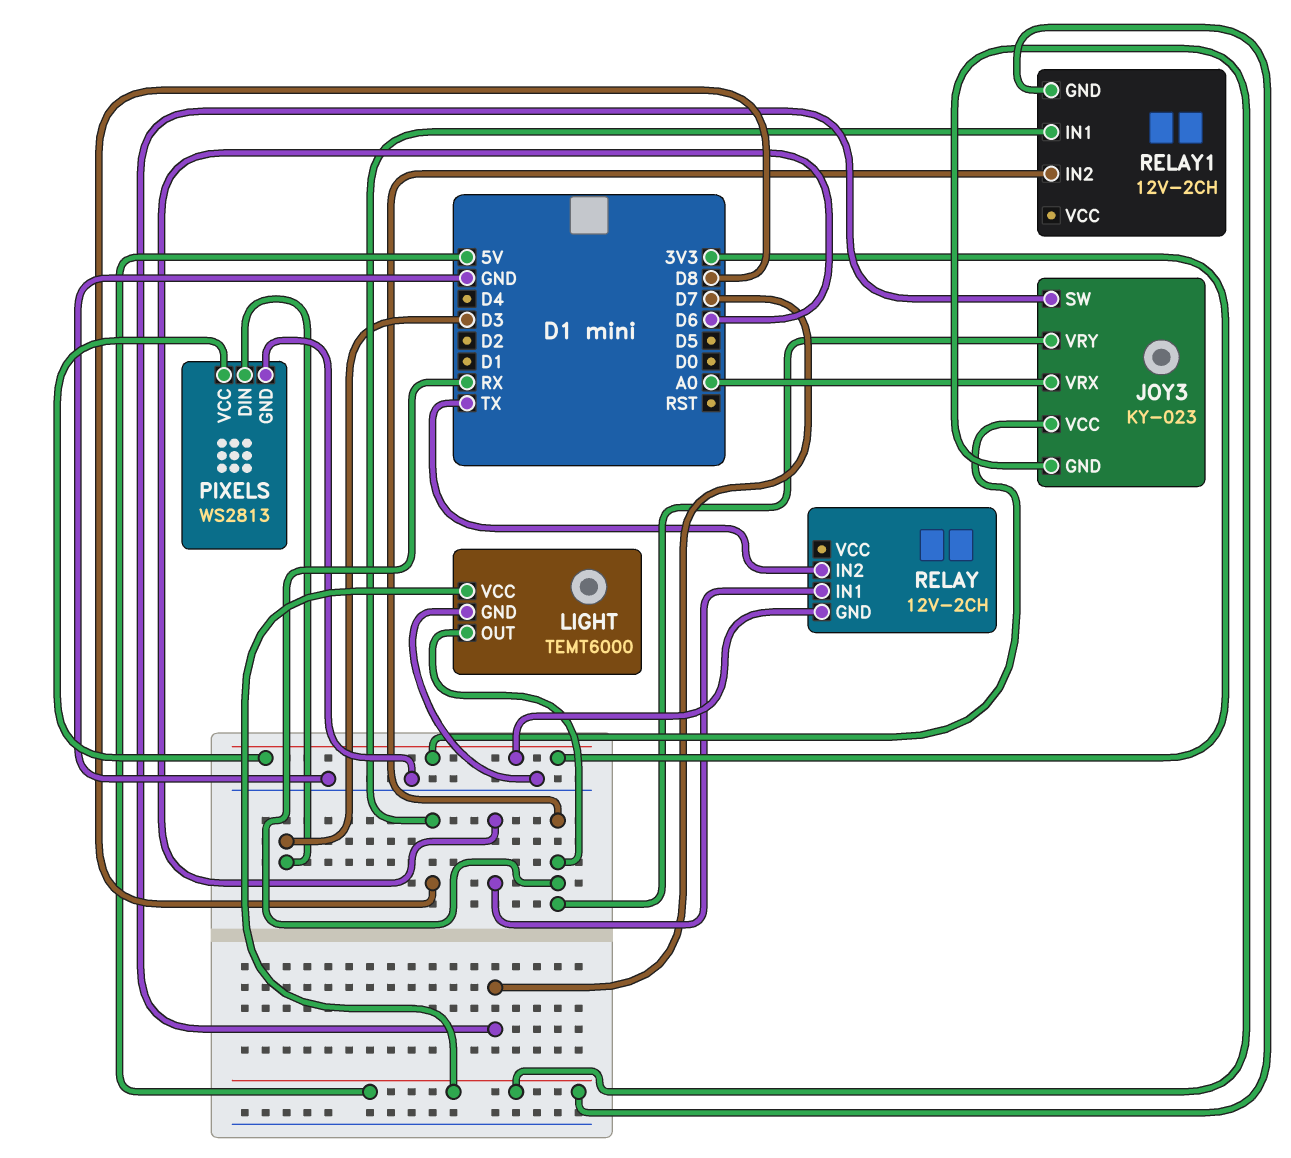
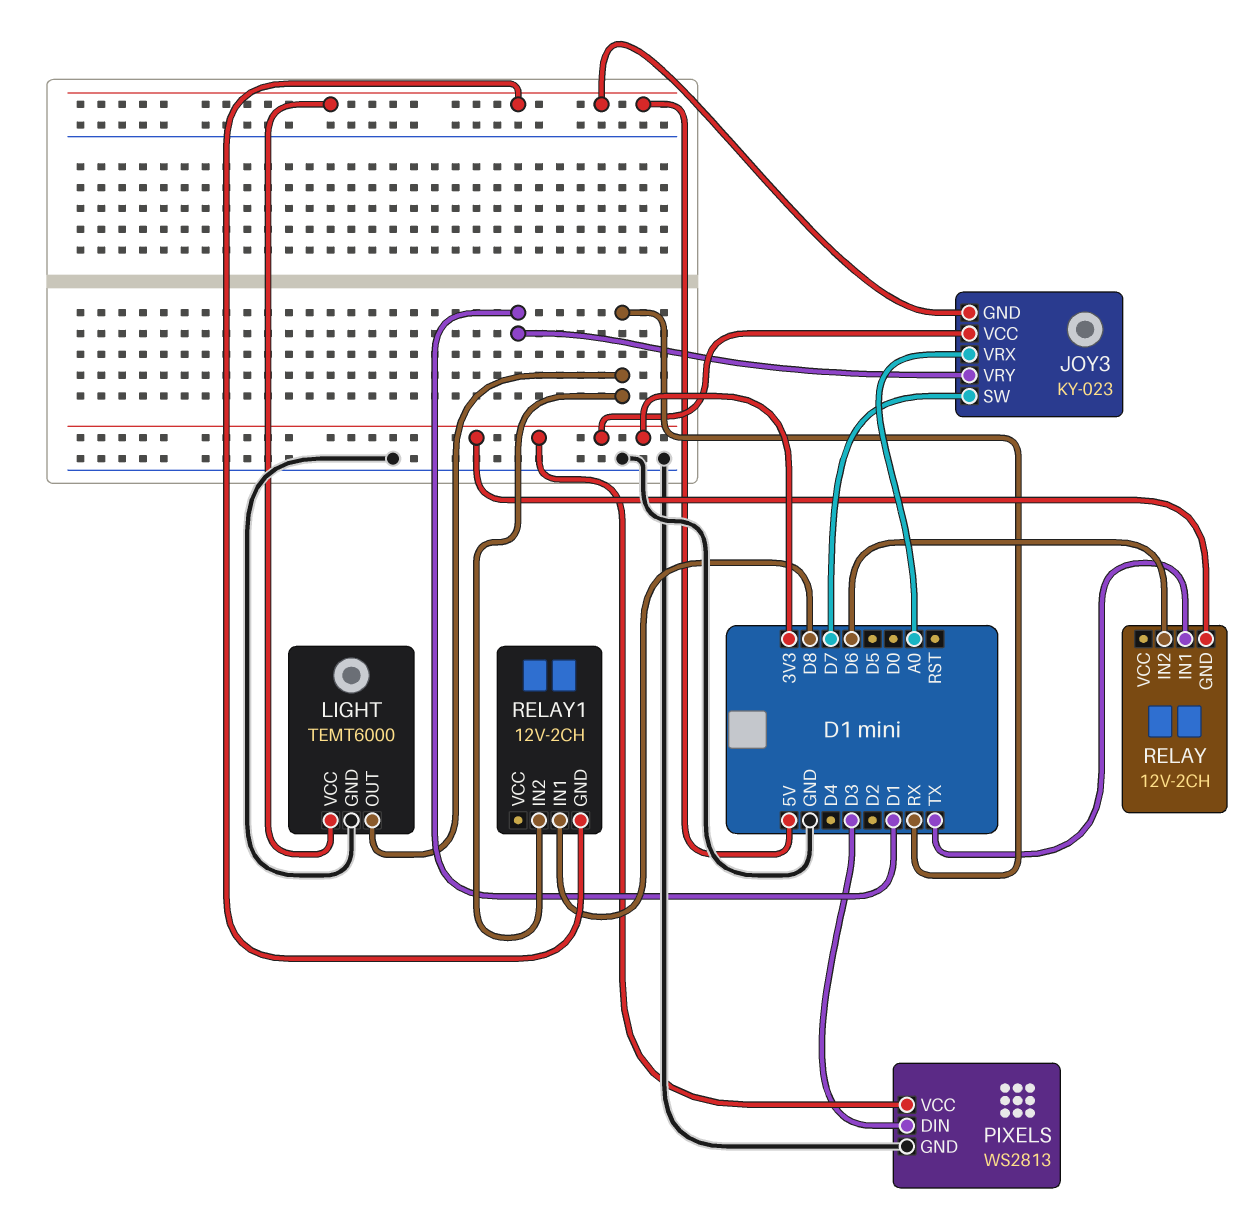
JOY3 pin VRY: RX -> D1
RELAY pin IN1: D6 -> TX
RELAY pin IN2: TX -> D6

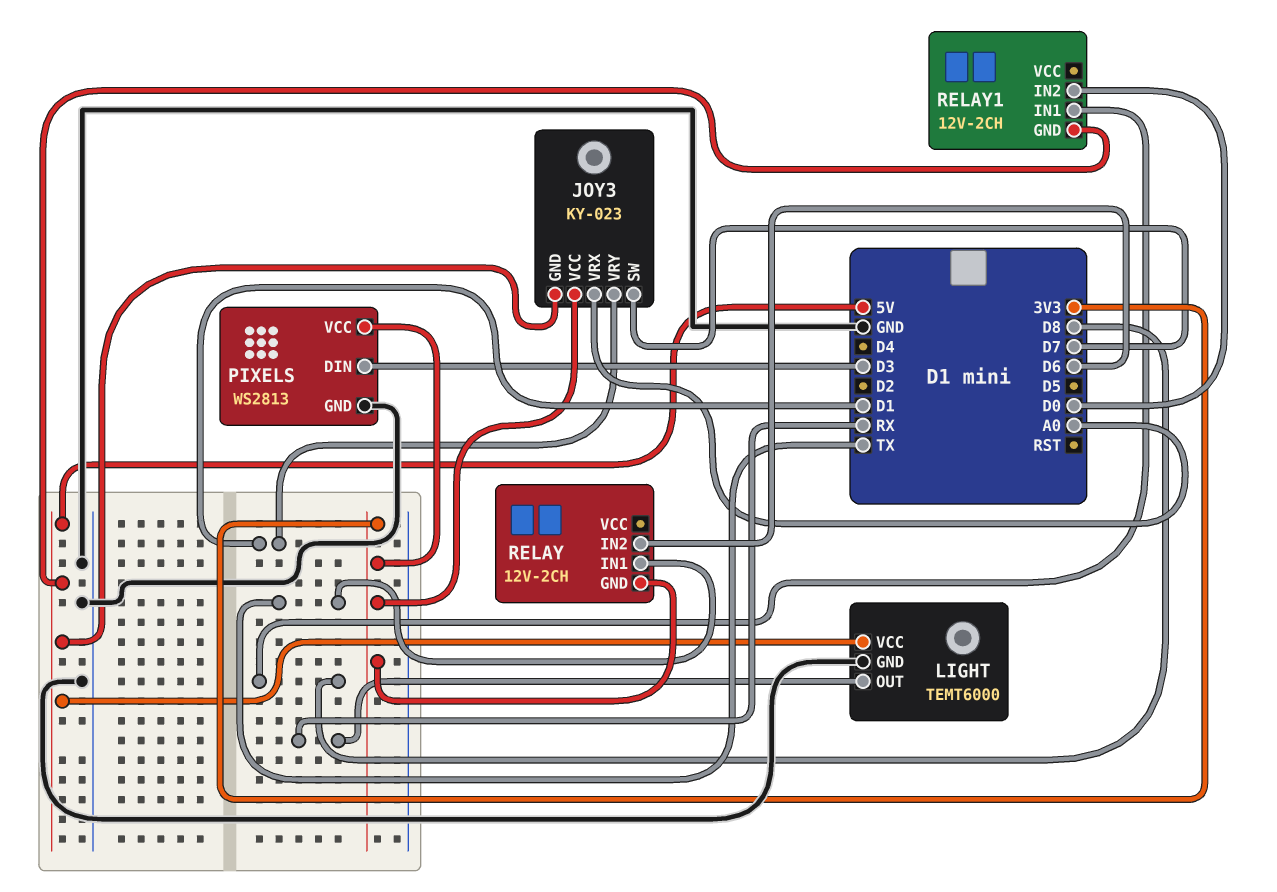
RELAY1 pin IN2: RX -> D0

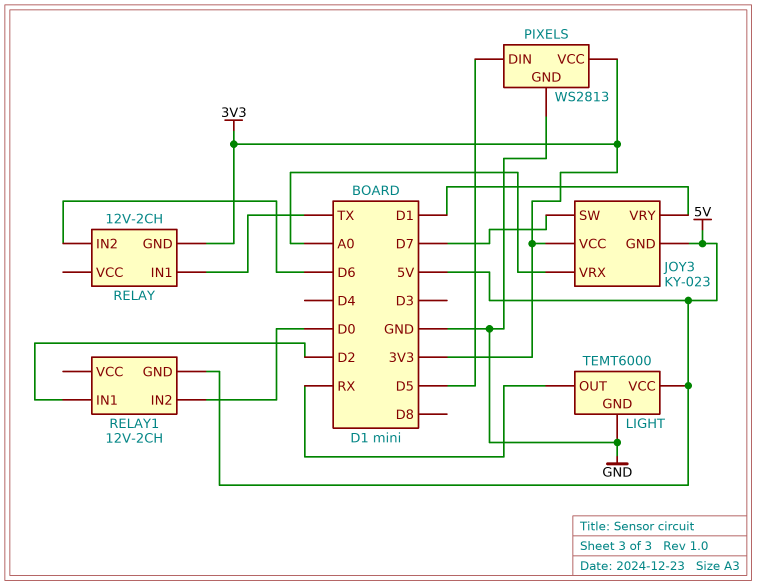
PIXELS pin DIN: D3 -> D5
RELAY1 pin IN1: D8 -> D2

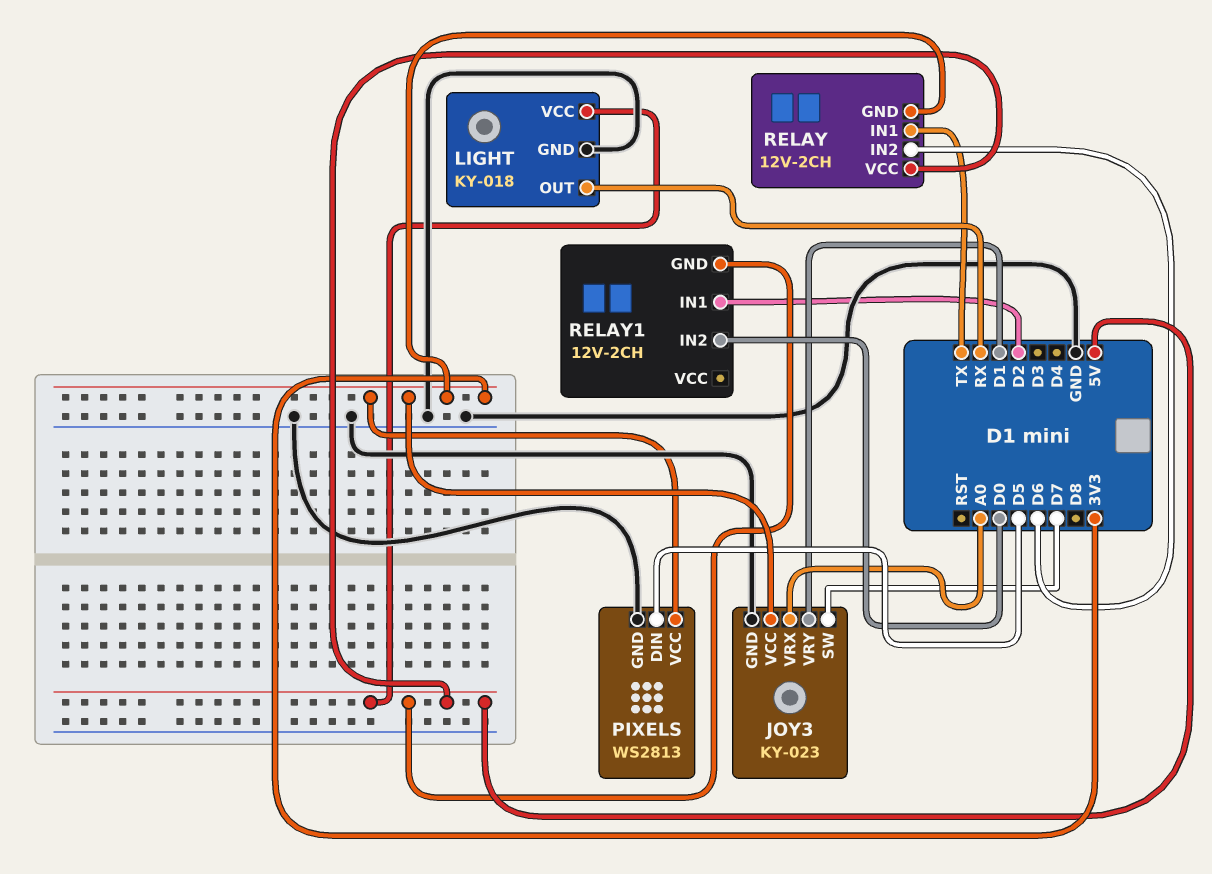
JOY3 pin GND: 5V -> GND
LIGHT: TEMT6000 -> KY-018
RELAY pin VCC: none -> 5V

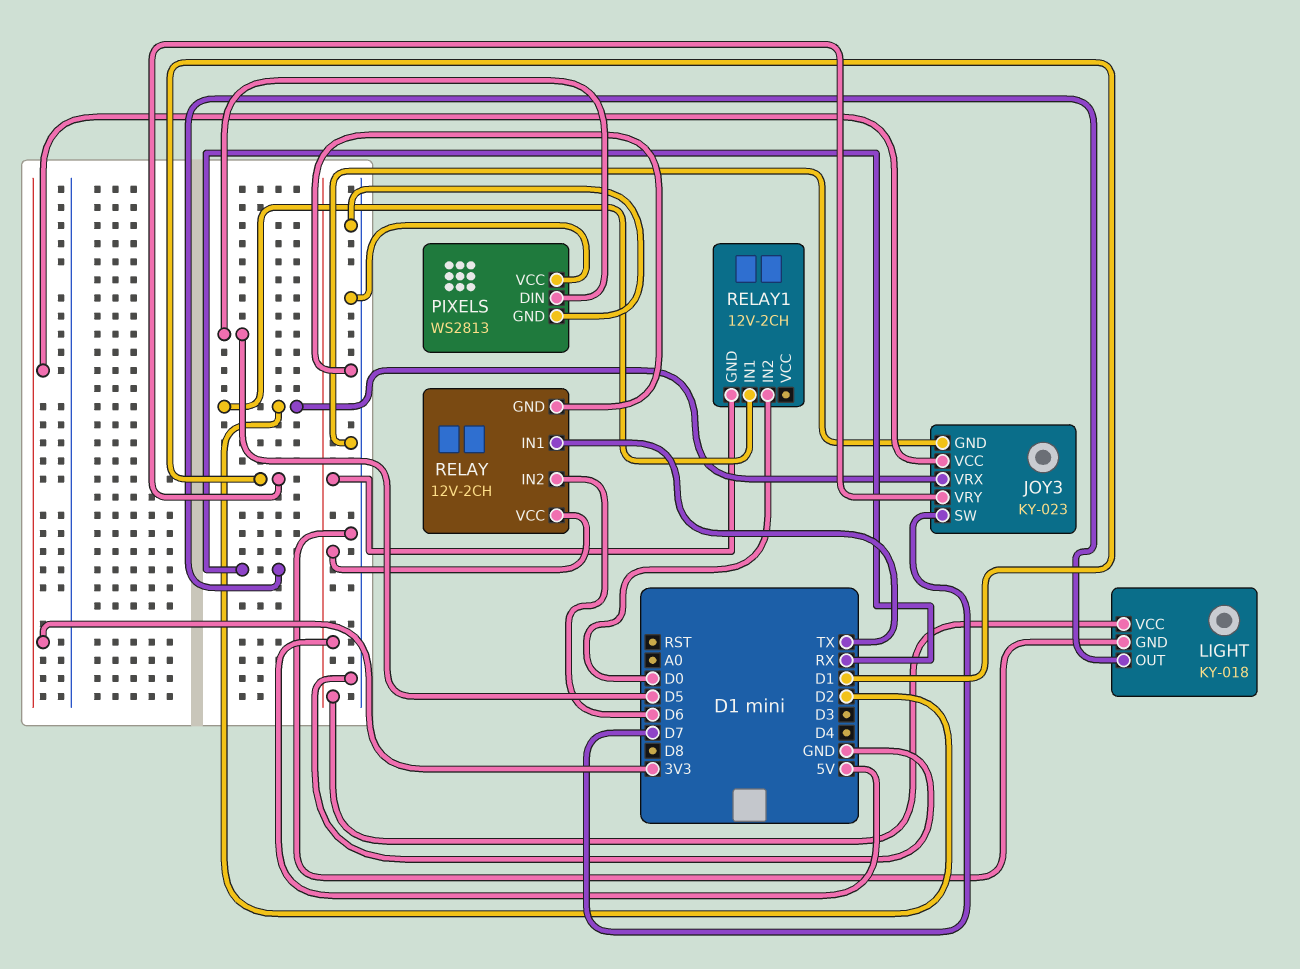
JOY3 pin VRX: A0 -> D2
PIXELS pin VCC: 3V3 -> GND
RELAY pin GND: 3V3 -> GND

